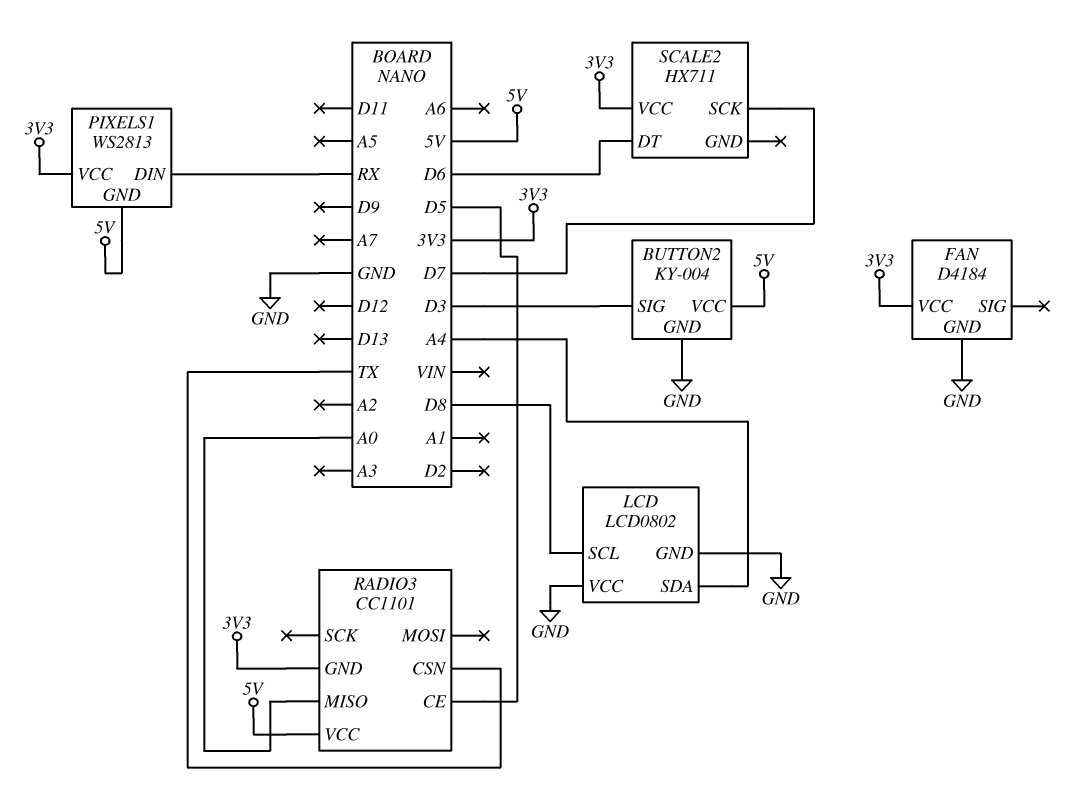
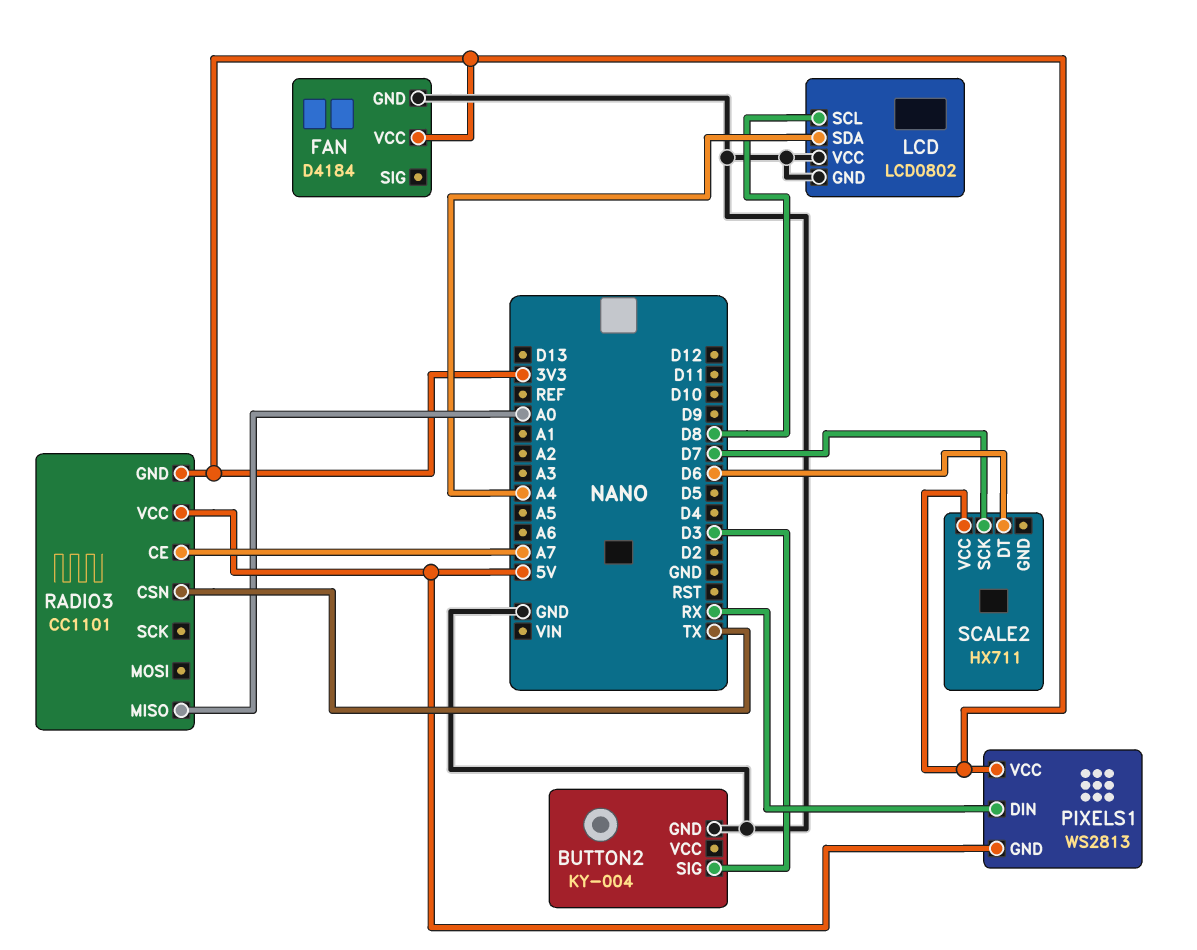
BUTTON2 pin VCC: 5V -> none
RADIO3 pin CE: D5 -> A7

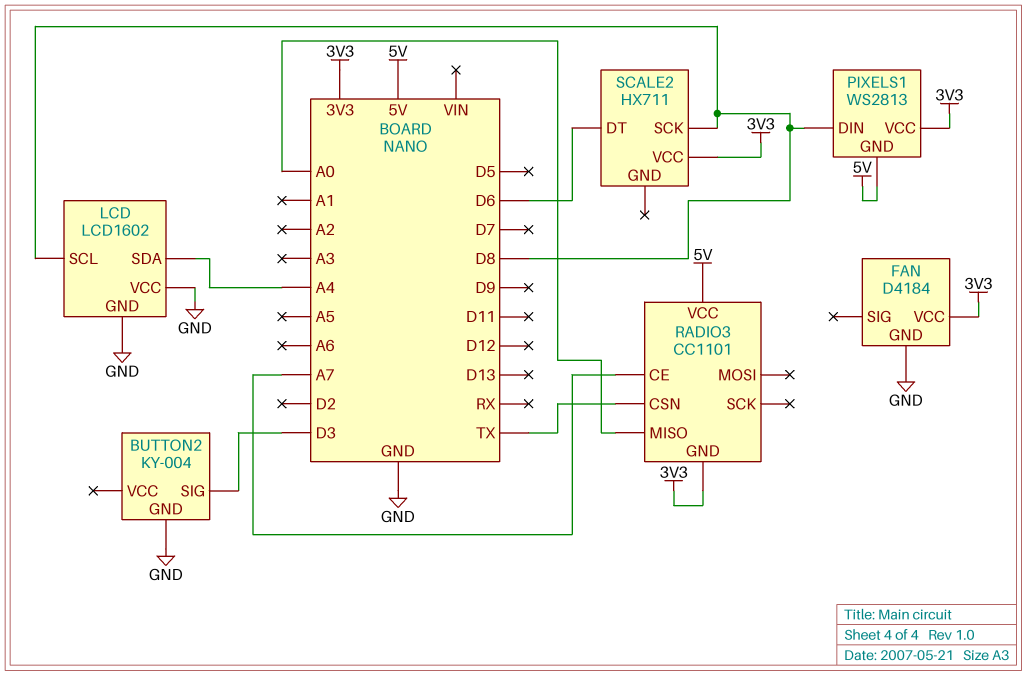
LCD: LCD0802 -> LCD1602
PIXELS1 pin DIN: RX -> D8
SCALE2 pin SCK: D7 -> D8

